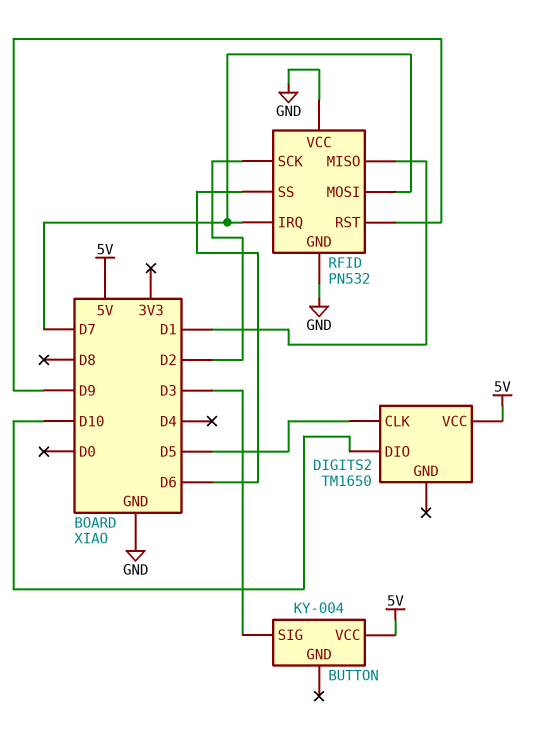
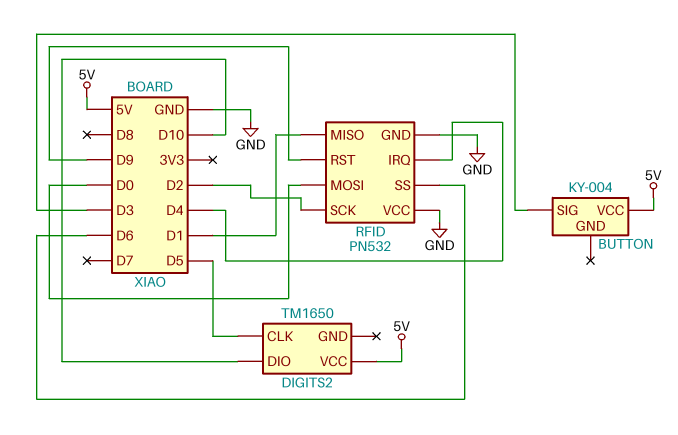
RFID pin IRQ: D7 -> D4
RFID pin MOSI: D7 -> D0

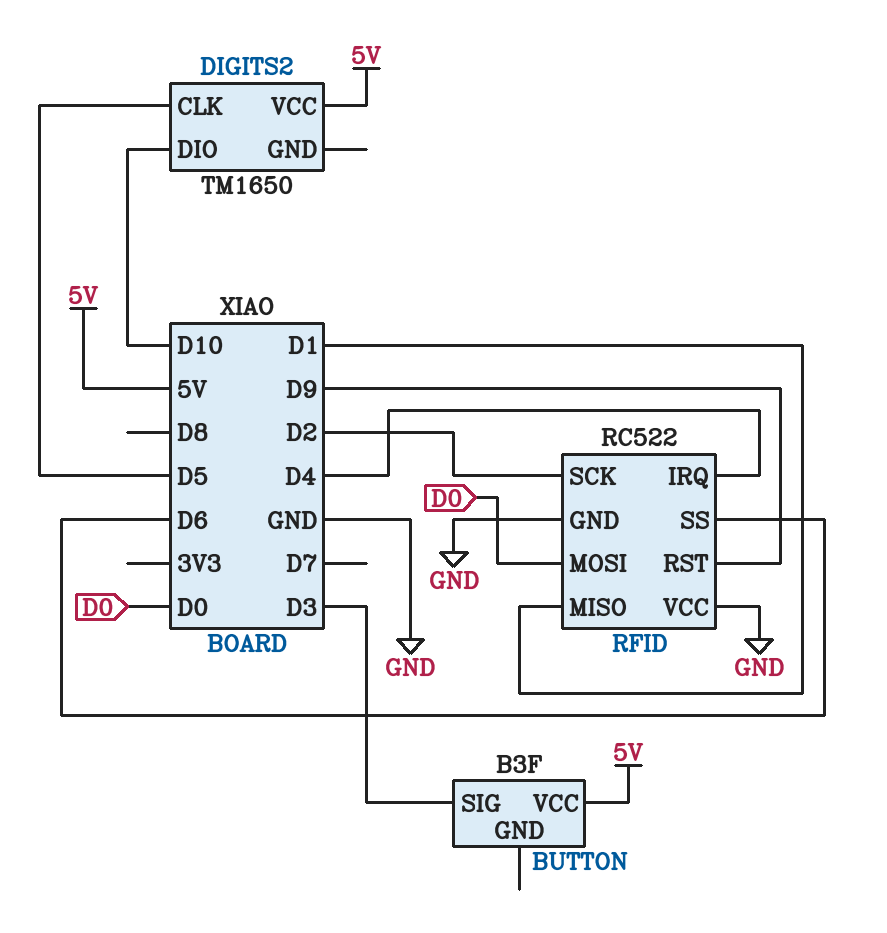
BUTTON: KY-004 -> B3F
RFID: PN532 -> RC522

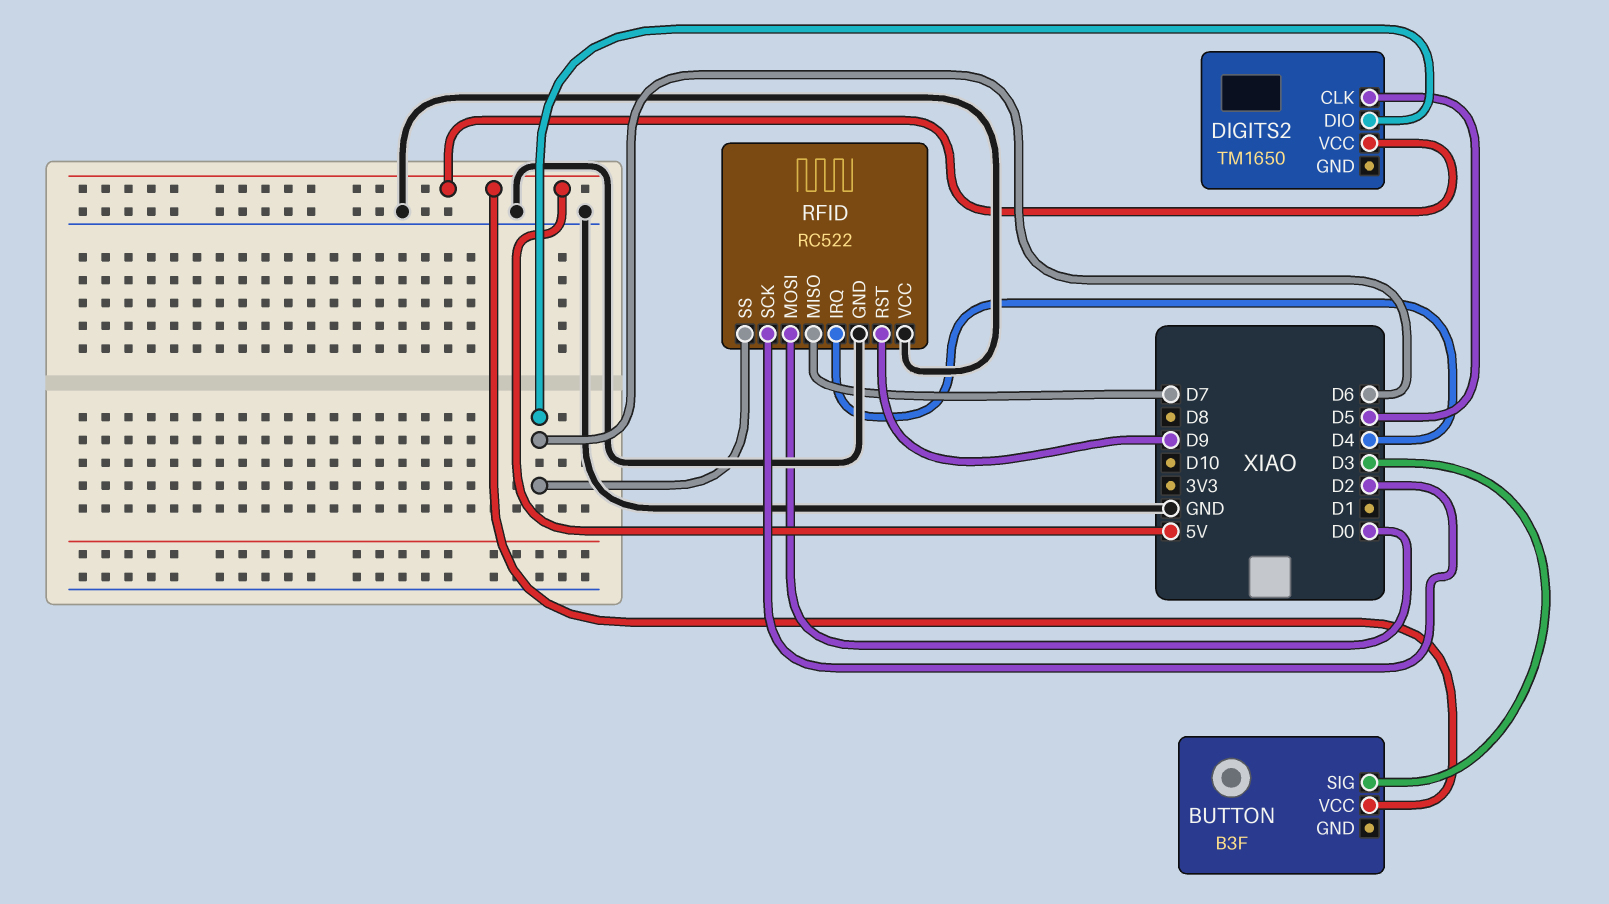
DIGITS2 pin DIO: D10 -> D6
RFID pin MISO: D1 -> D7

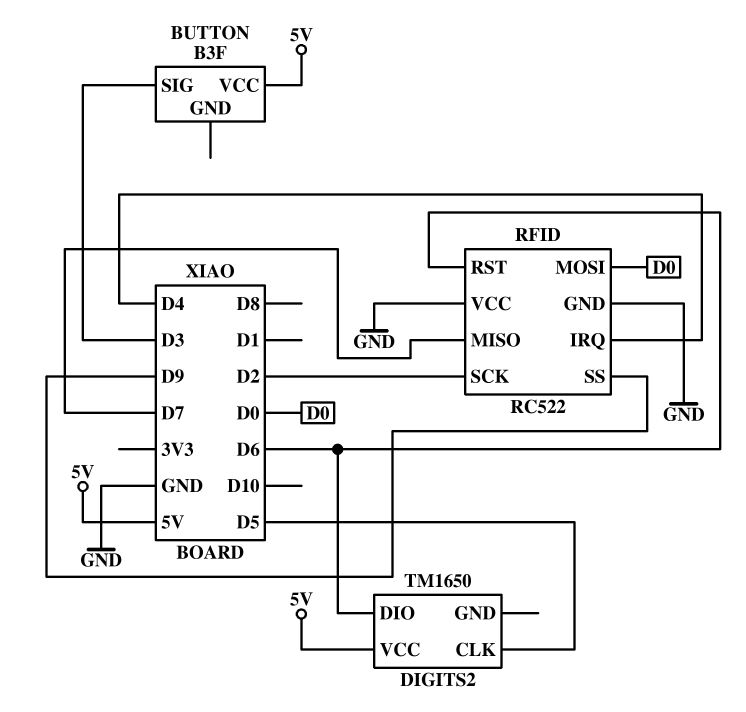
RFID pin RST: D9 -> D6
RFID pin SS: D6 -> D9

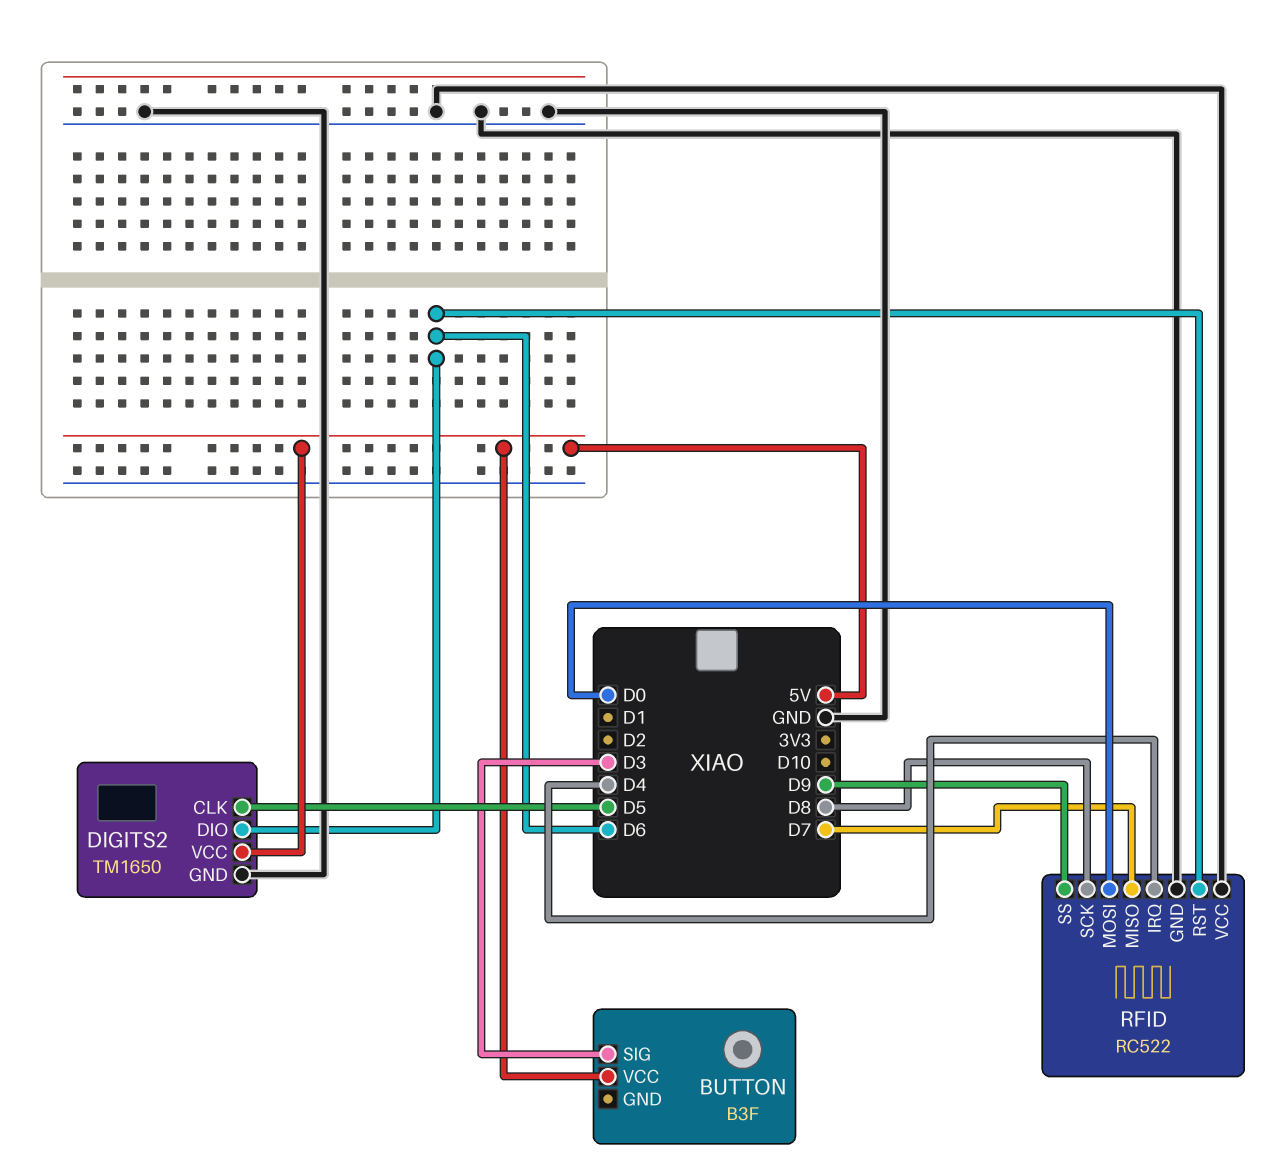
DIGITS2 pin GND: none -> GND
RFID pin SCK: D2 -> D8

